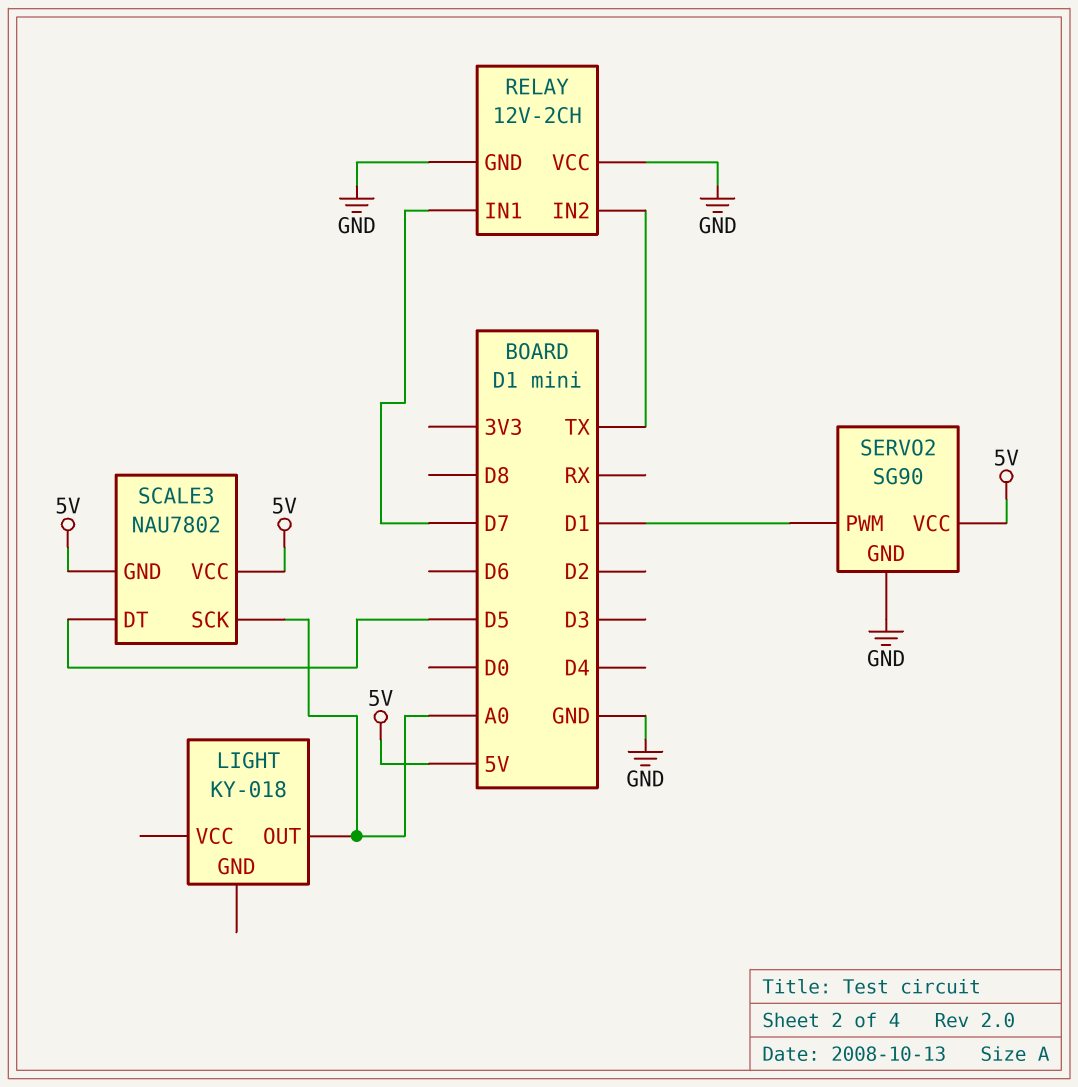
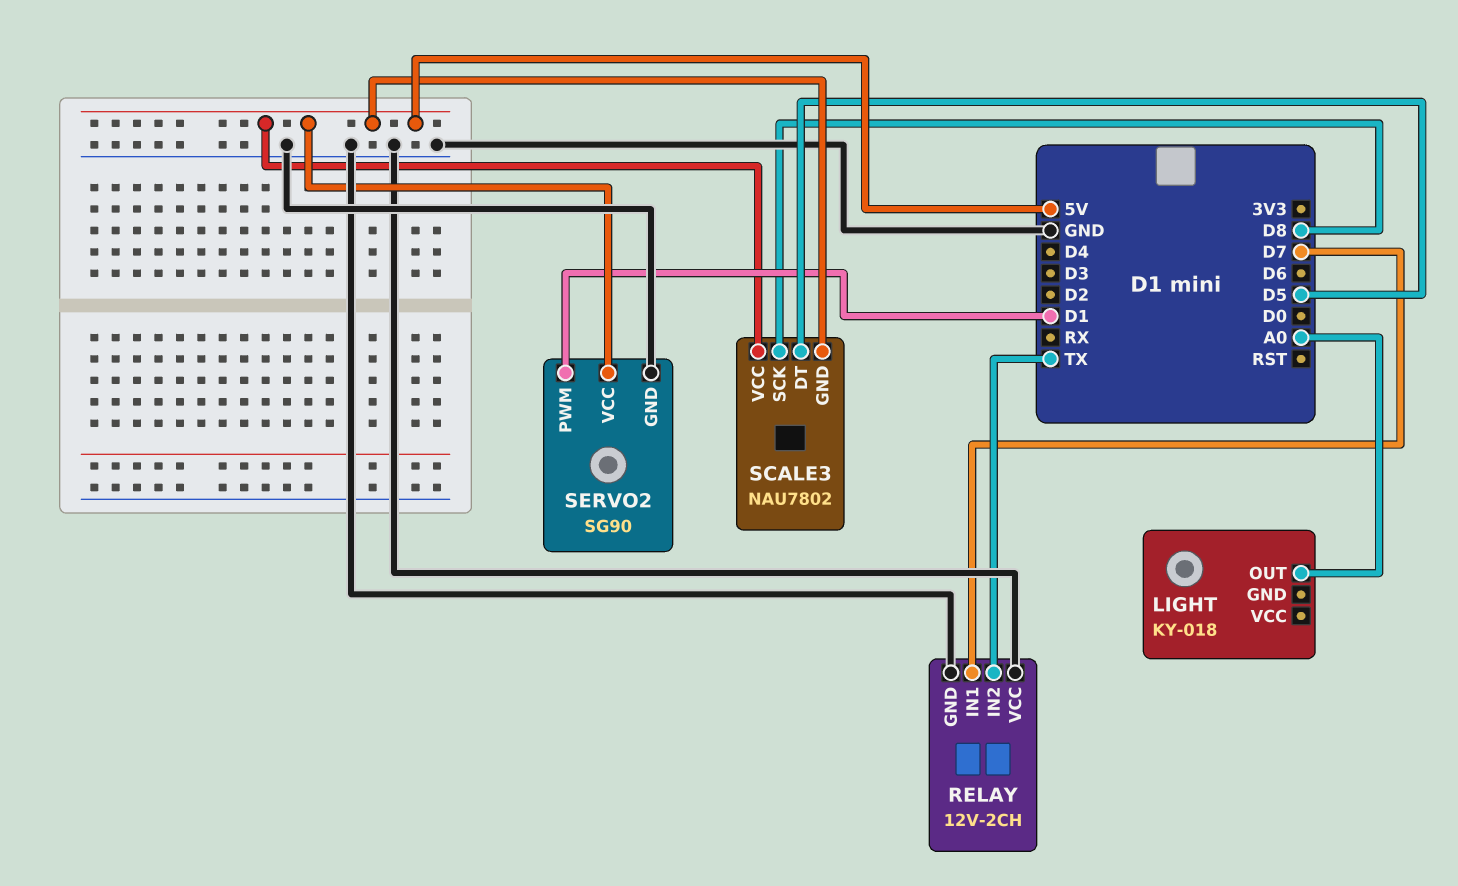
SCALE3 pin SCK: A0 -> D8

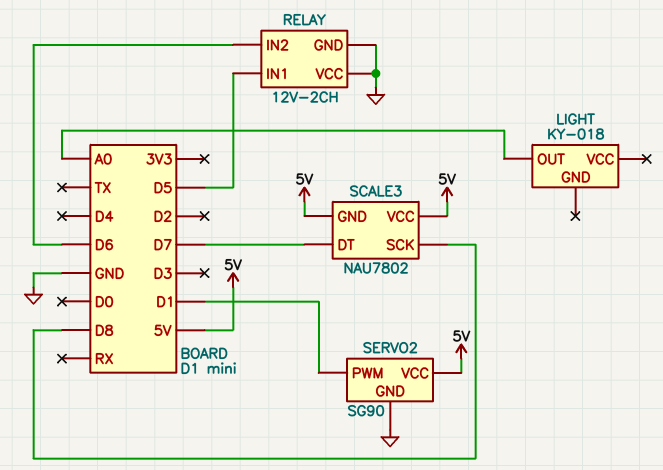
RELAY pin IN1: D7 -> D5
RELAY pin IN2: TX -> D6
SCALE3 pin DT: D5 -> D7

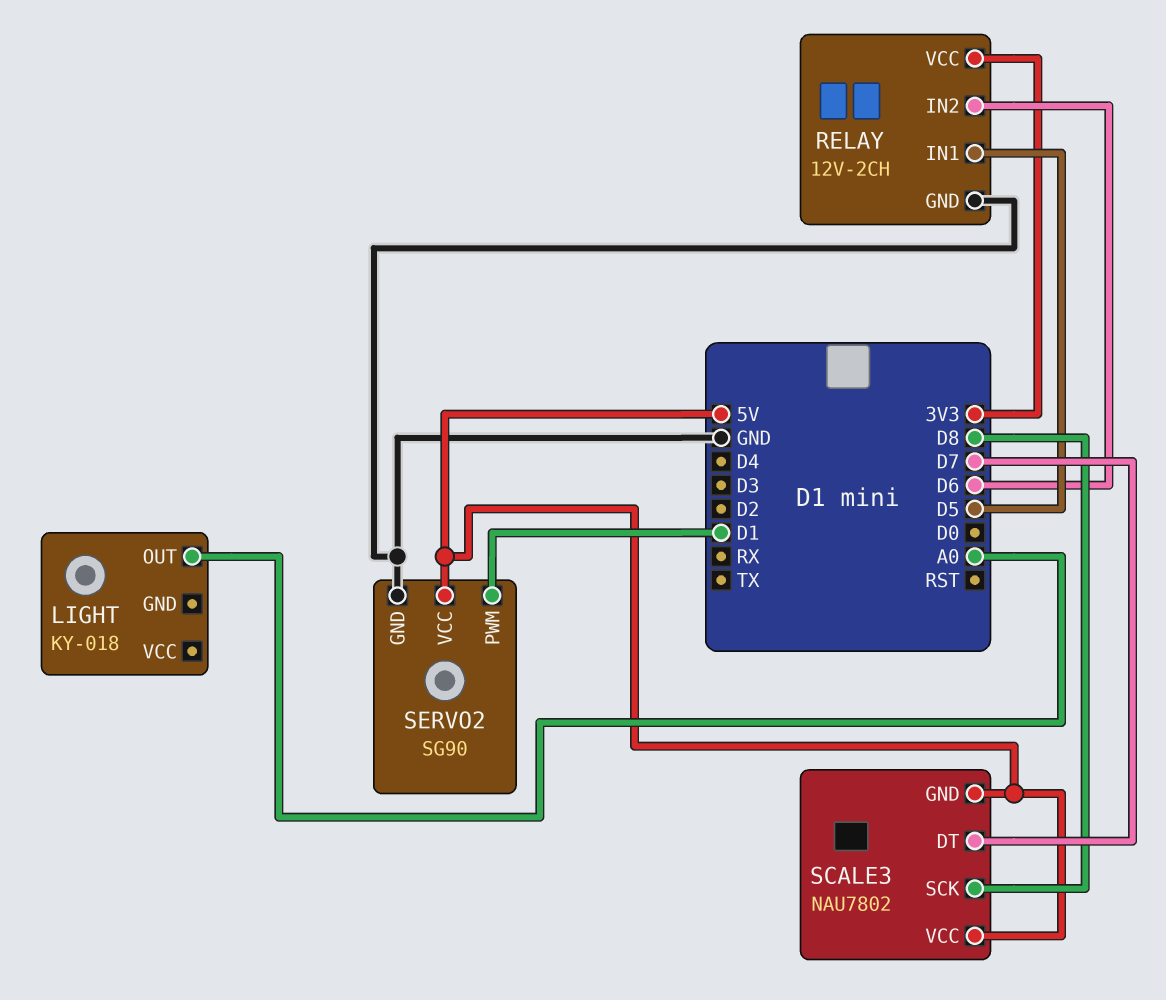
RELAY pin VCC: GND -> 3V3

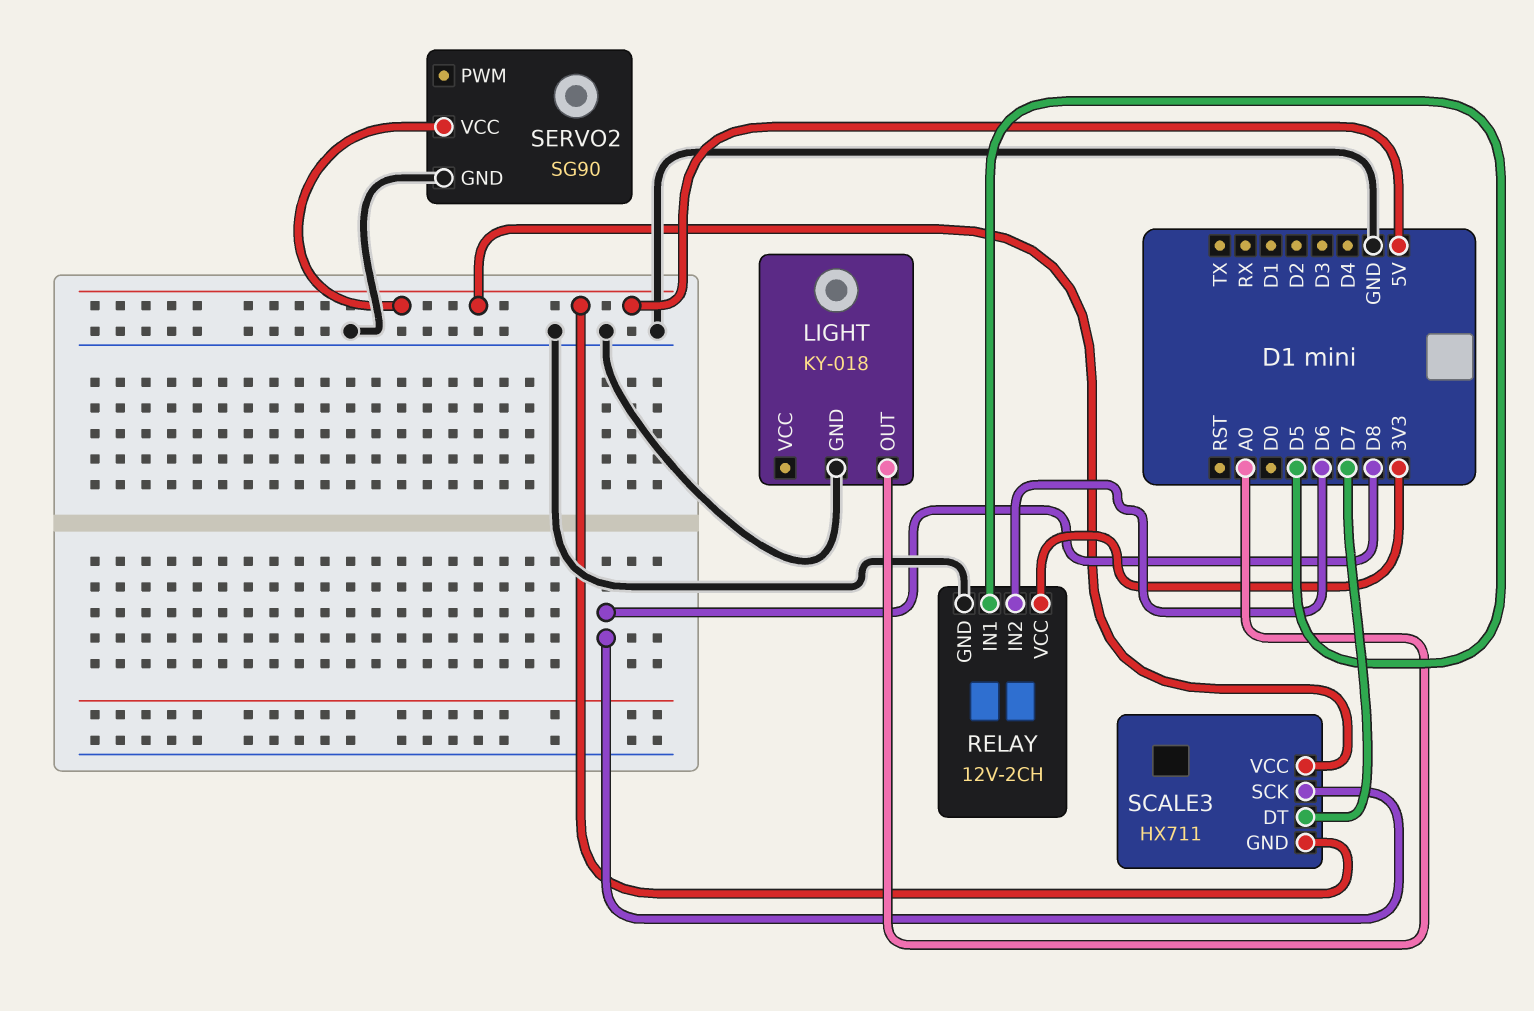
LIGHT pin GND: none -> GND
SCALE3: NAU7802 -> HX711
SERVO2 pin PWM: D1 -> none

